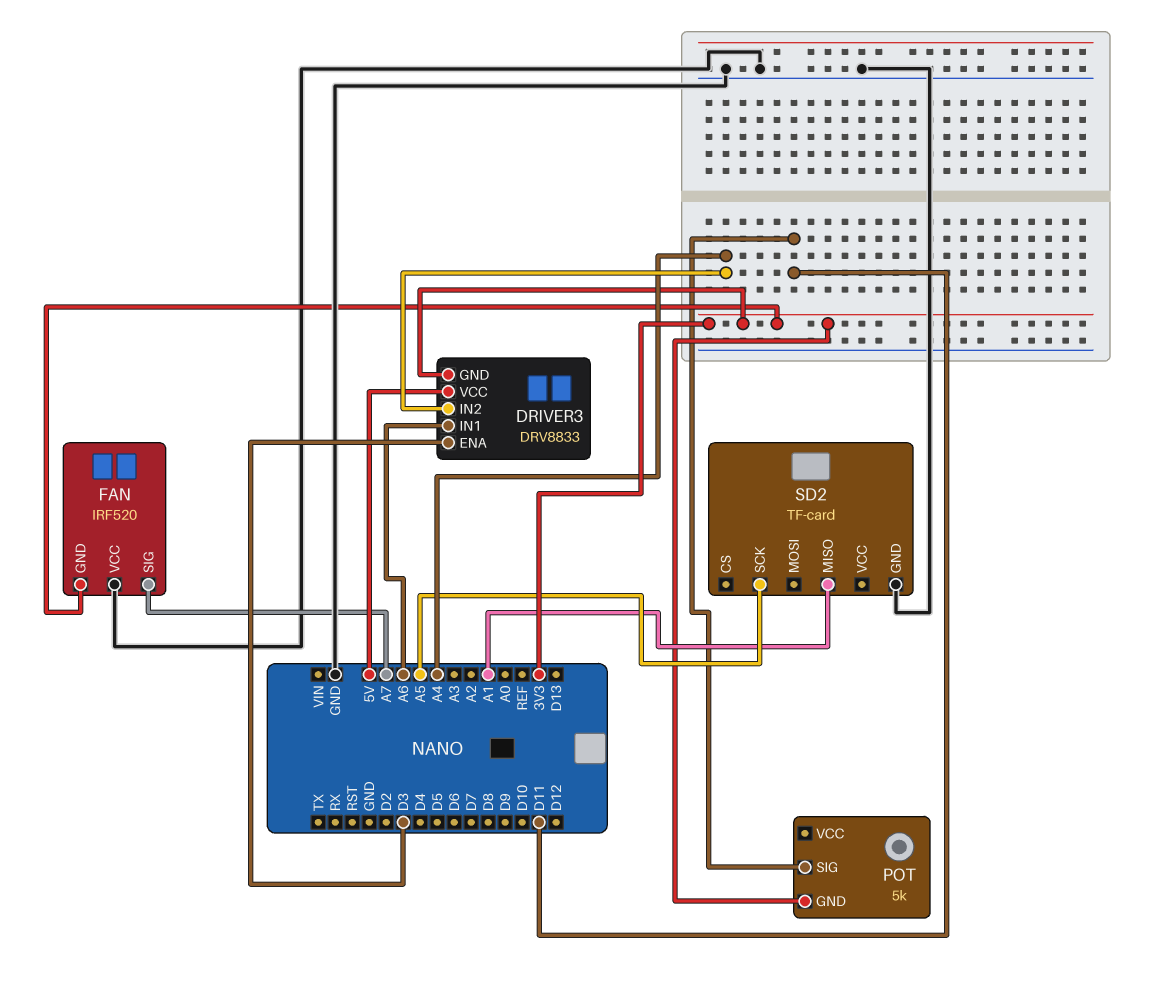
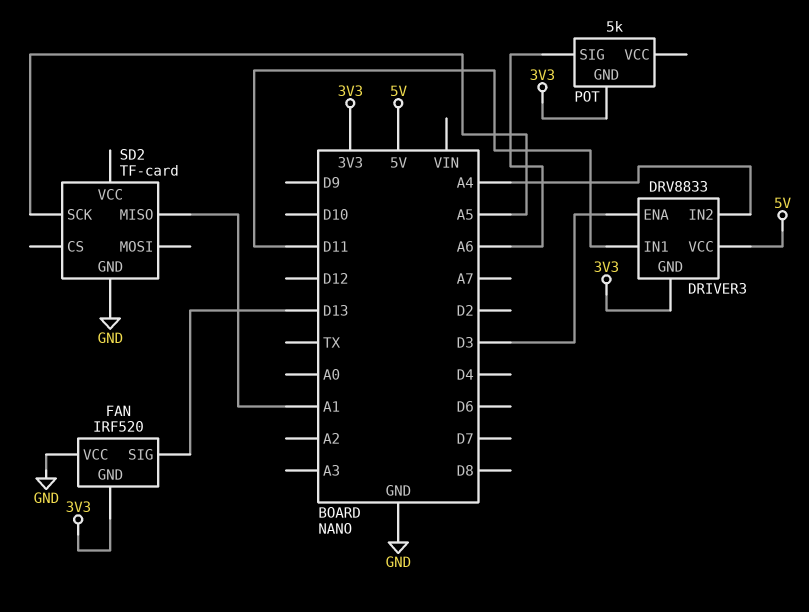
DRIVER3 pin IN1: A6 -> D11
FAN pin SIG: A7 -> D13
POT pin SIG: D11 -> A6

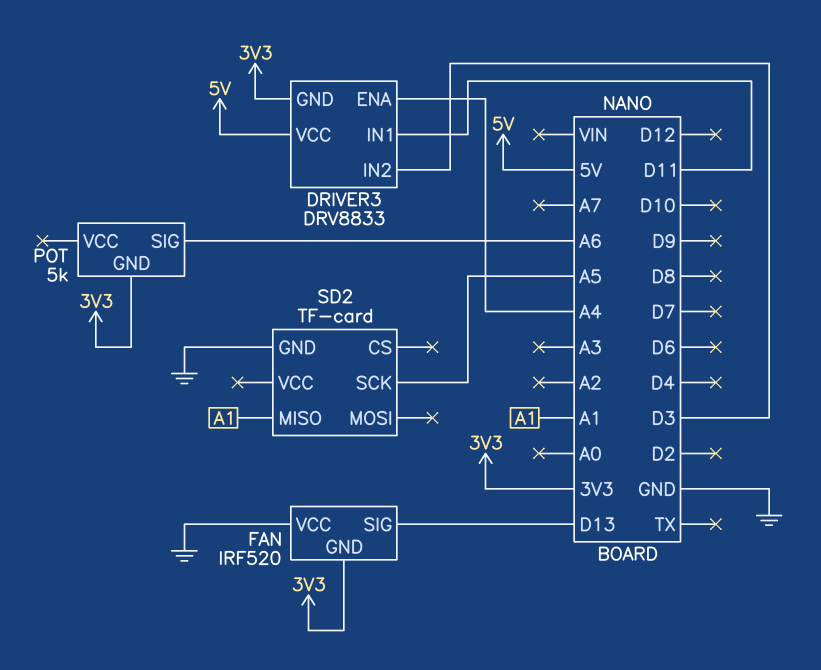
DRIVER3 pin ENA: D3 -> A4
DRIVER3 pin IN2: A4 -> D3

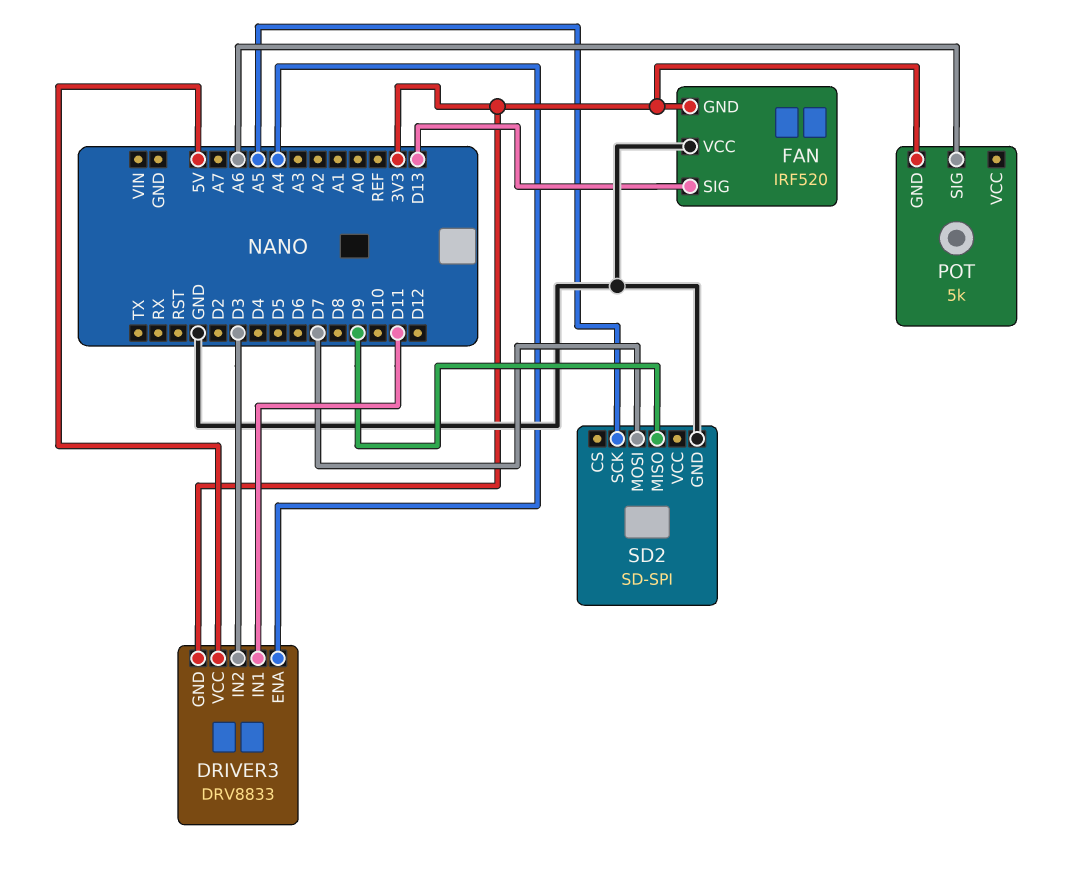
SD2: TF-card -> SD-SPI
SD2 pin MISO: A1 -> D9
SD2 pin MOSI: none -> D7

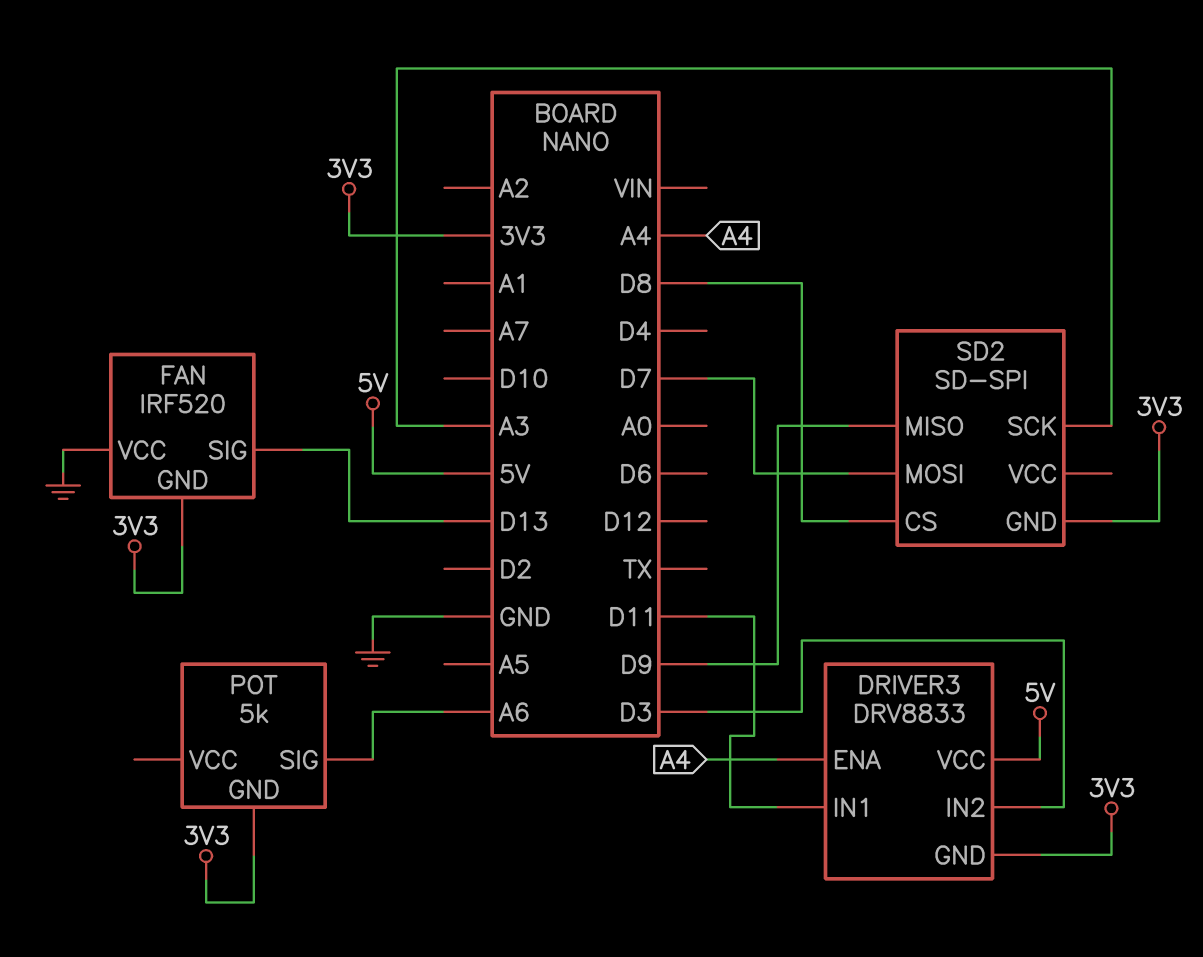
SD2 pin CS: none -> D8
SD2 pin GND: GND -> 3V3
SD2 pin SCK: A5 -> A3

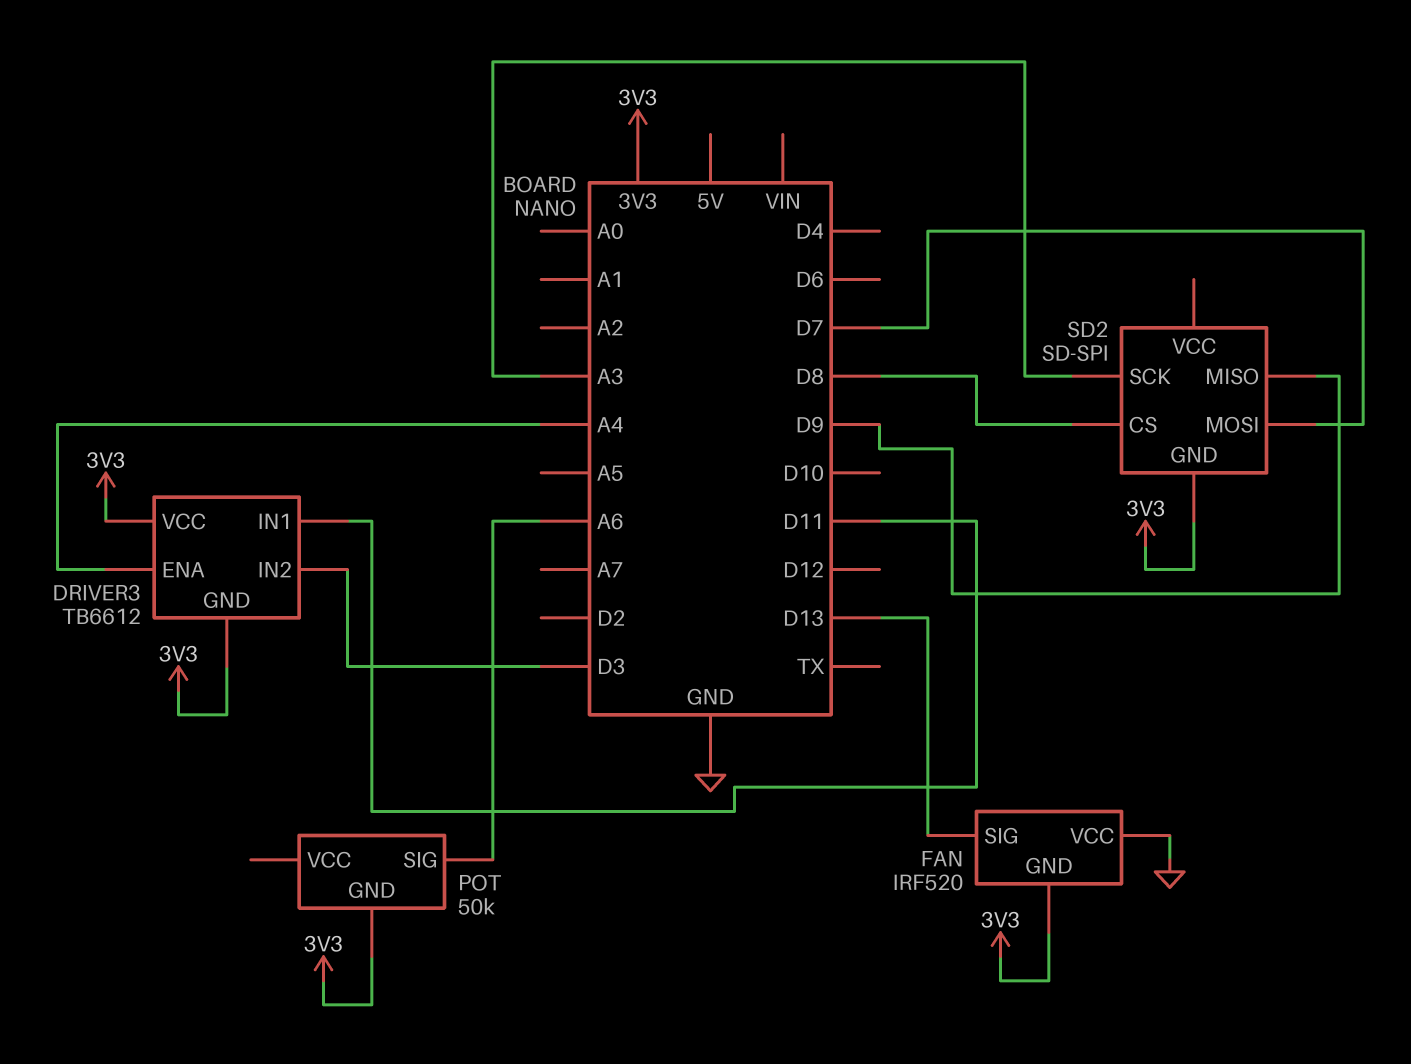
DRIVER3: DRV8833 -> TB6612
DRIVER3 pin VCC: 5V -> 3V3
POT: 5k -> 50k

